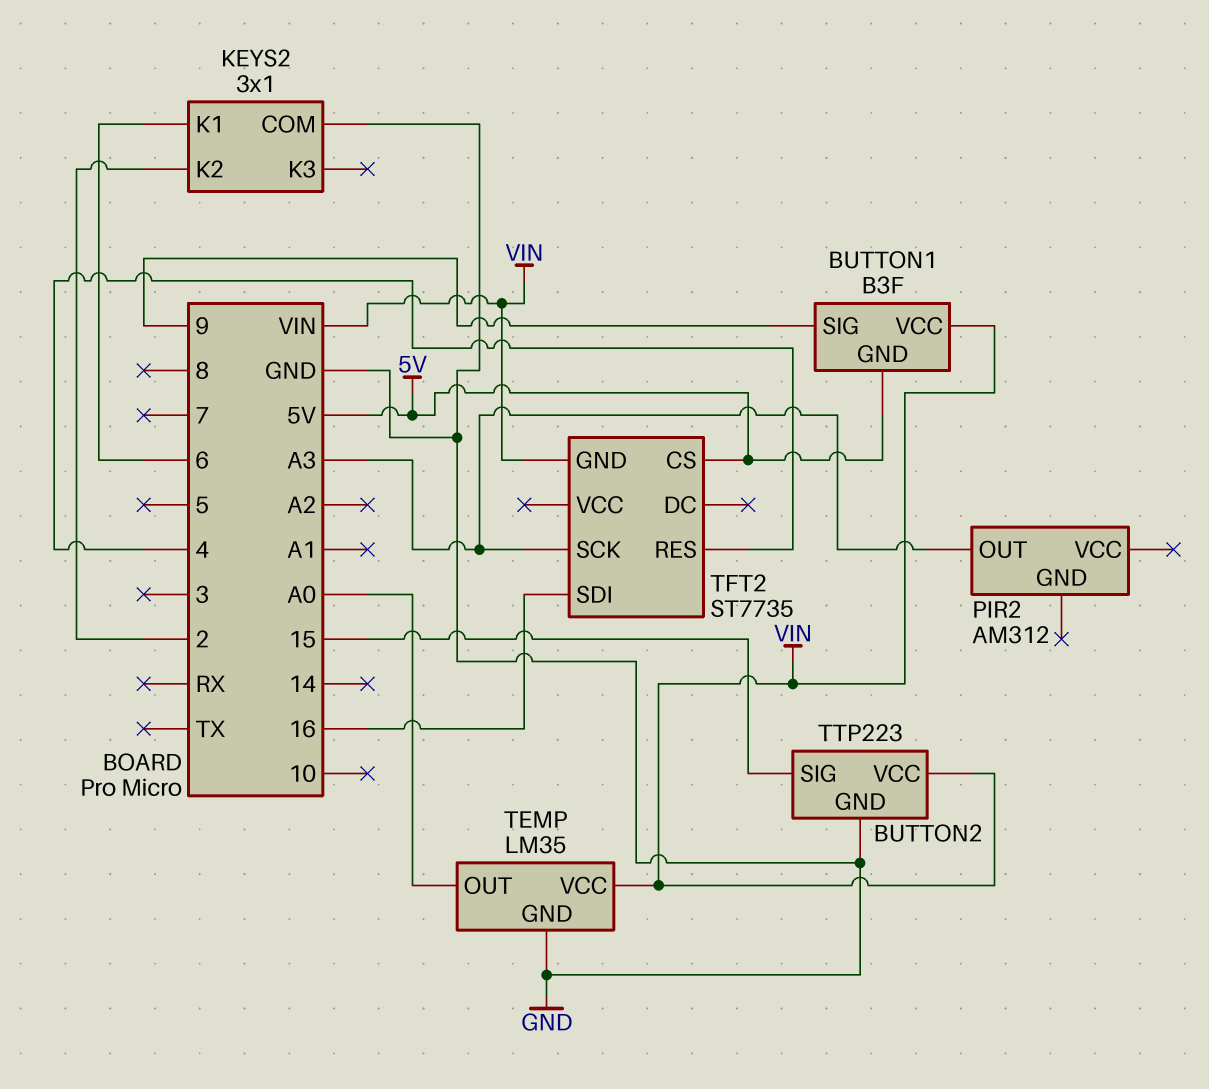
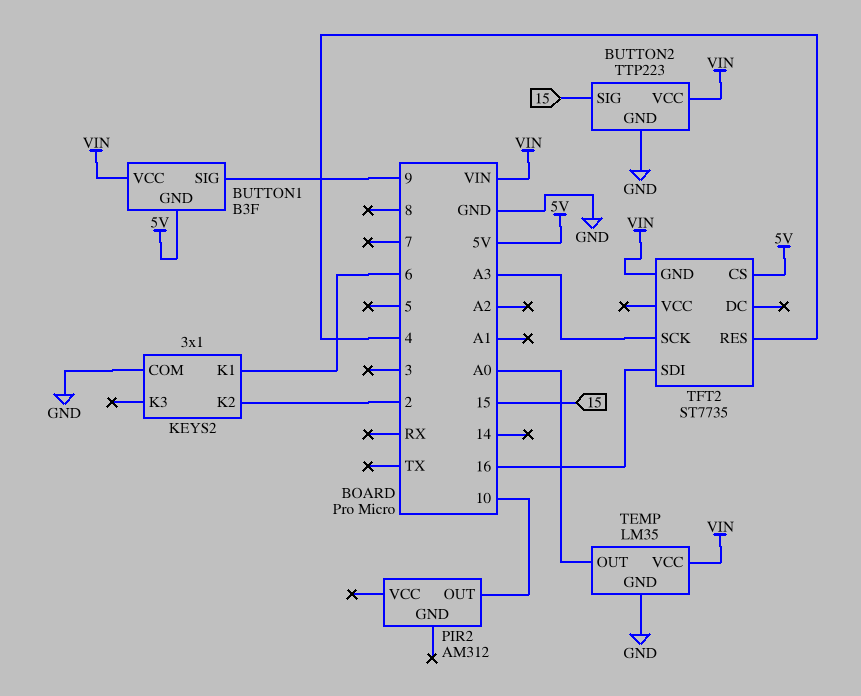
PIR2 pin OUT: A3 -> 10

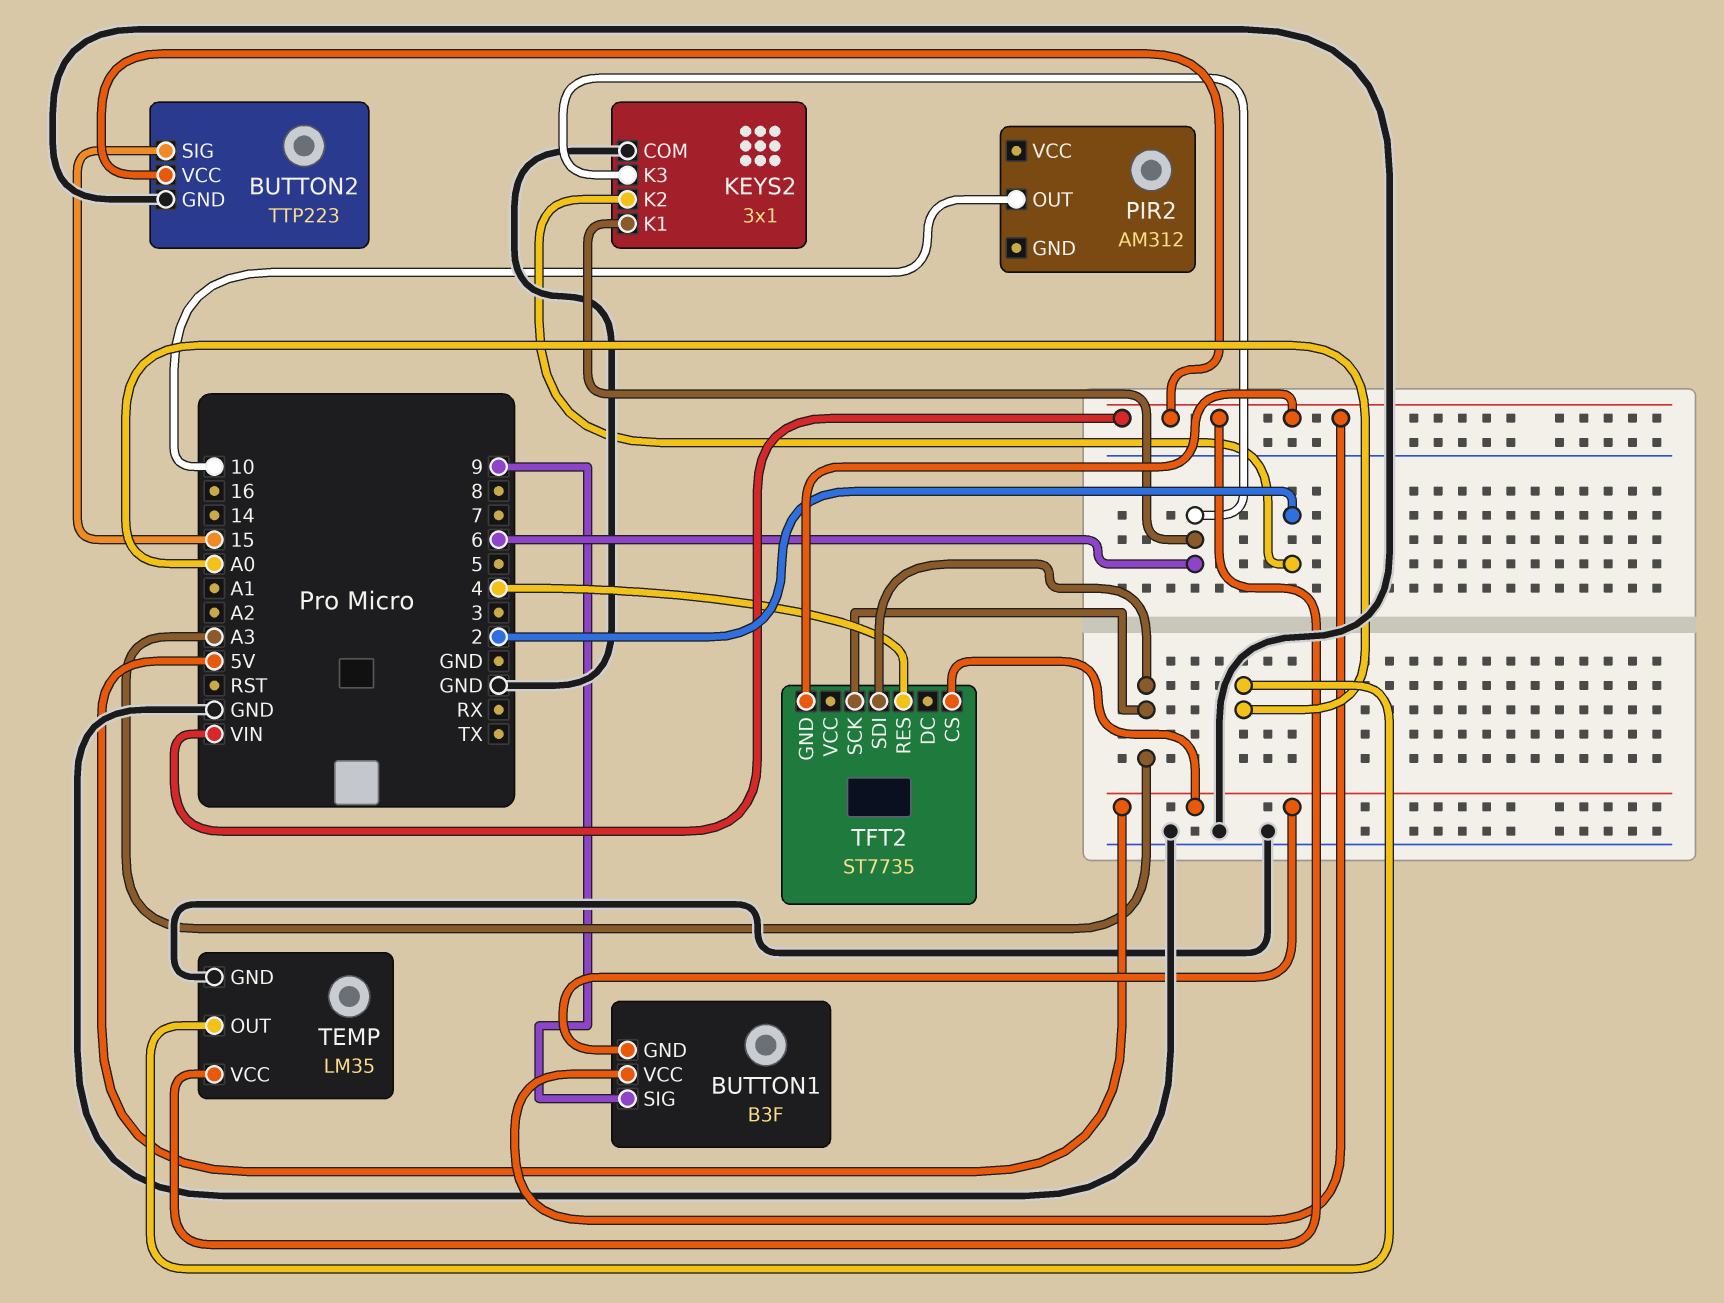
KEYS2 pin K3: none -> 6
TFT2 pin SDI: 16 -> A3

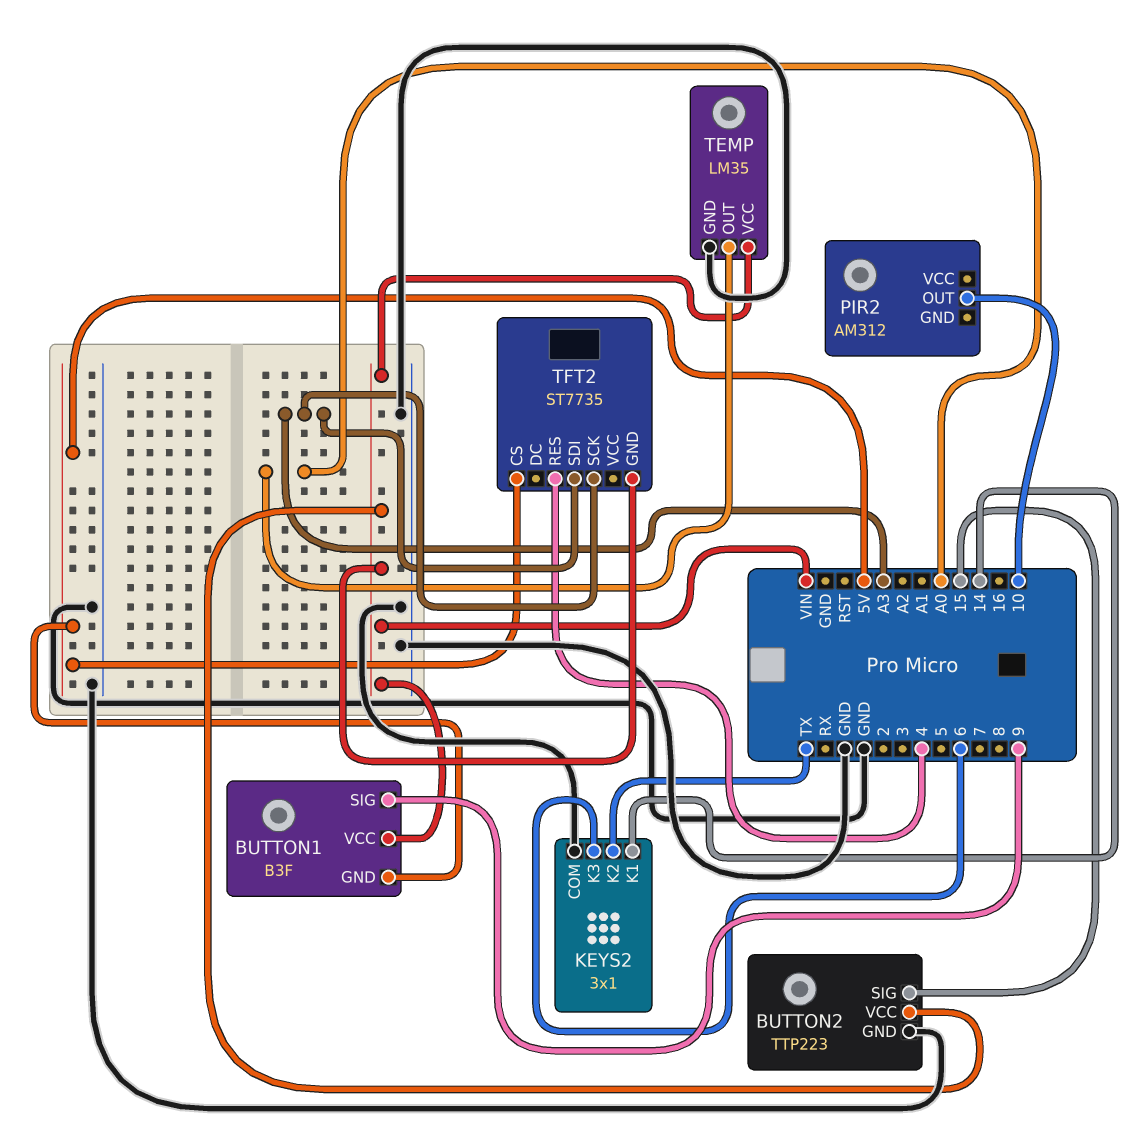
KEYS2 pin K1: 6 -> 14
KEYS2 pin K2: 2 -> TX

